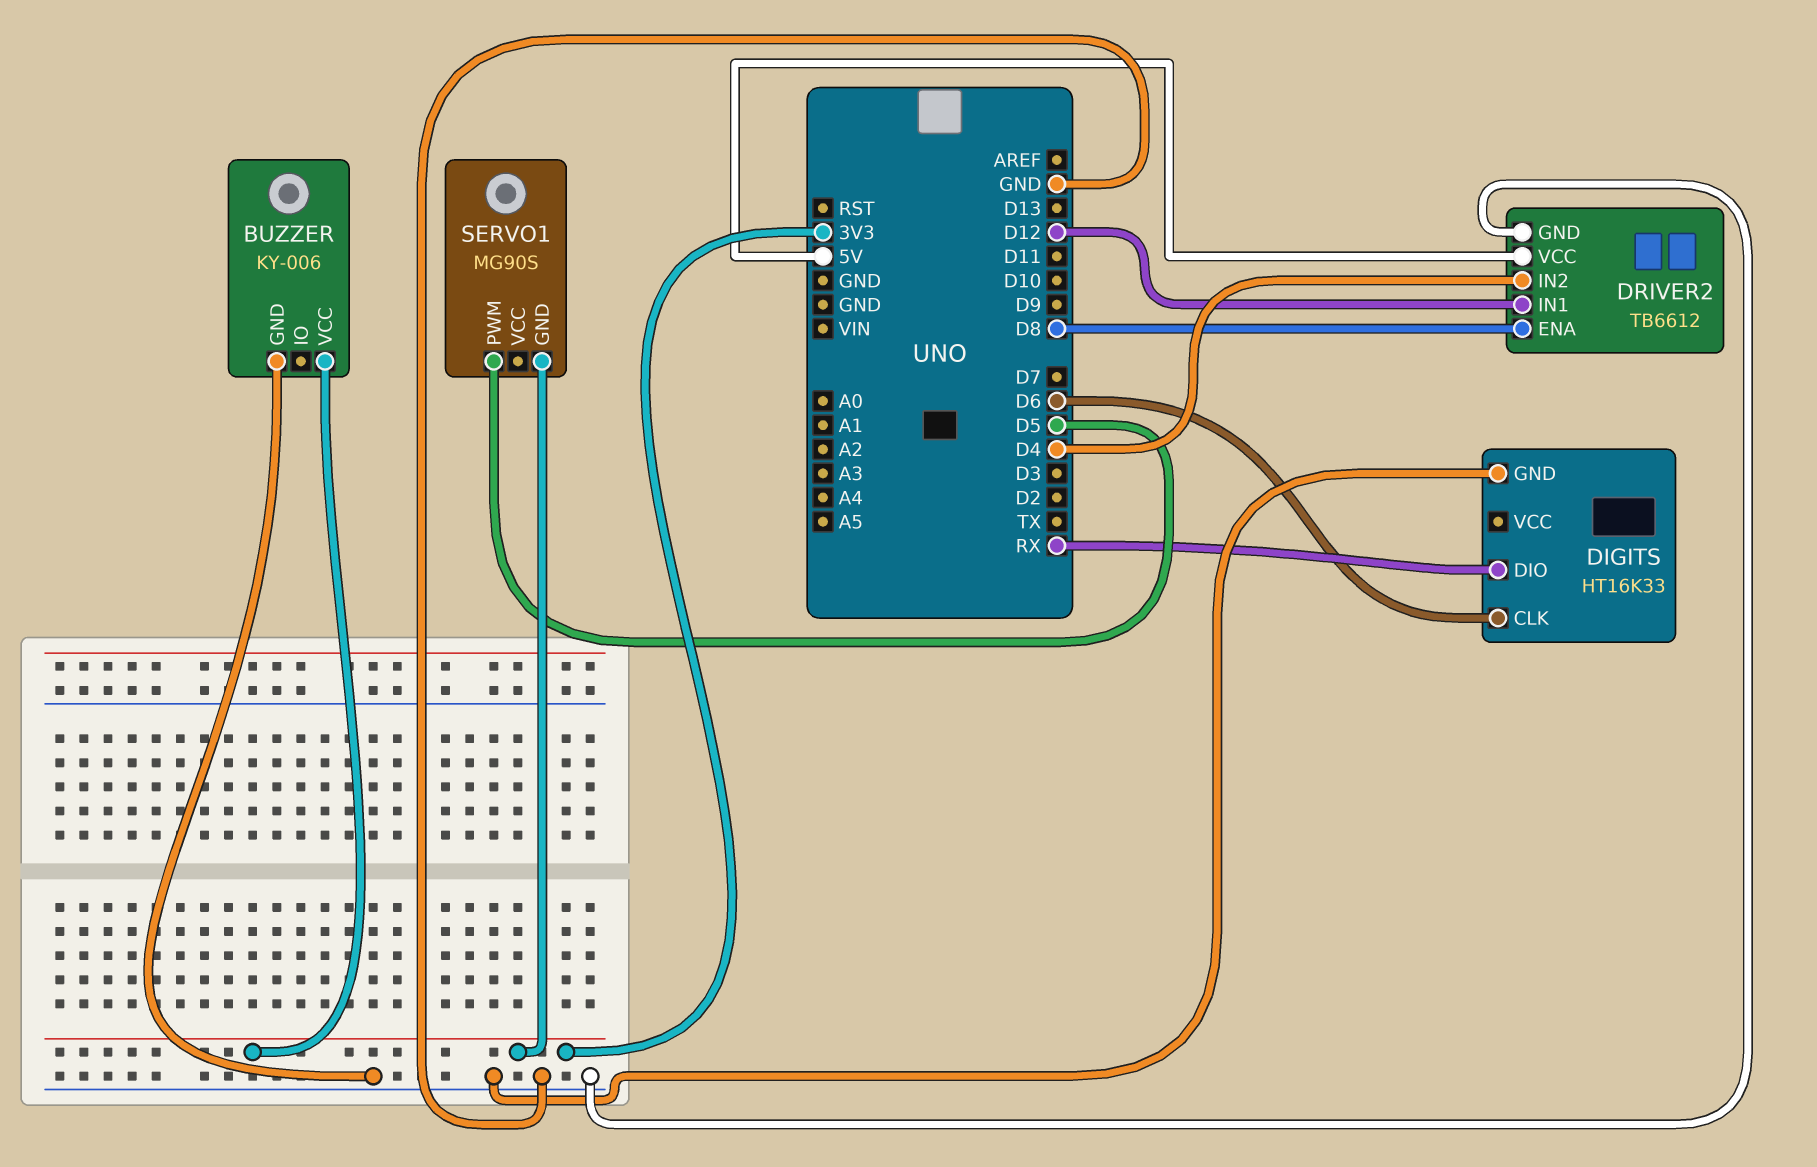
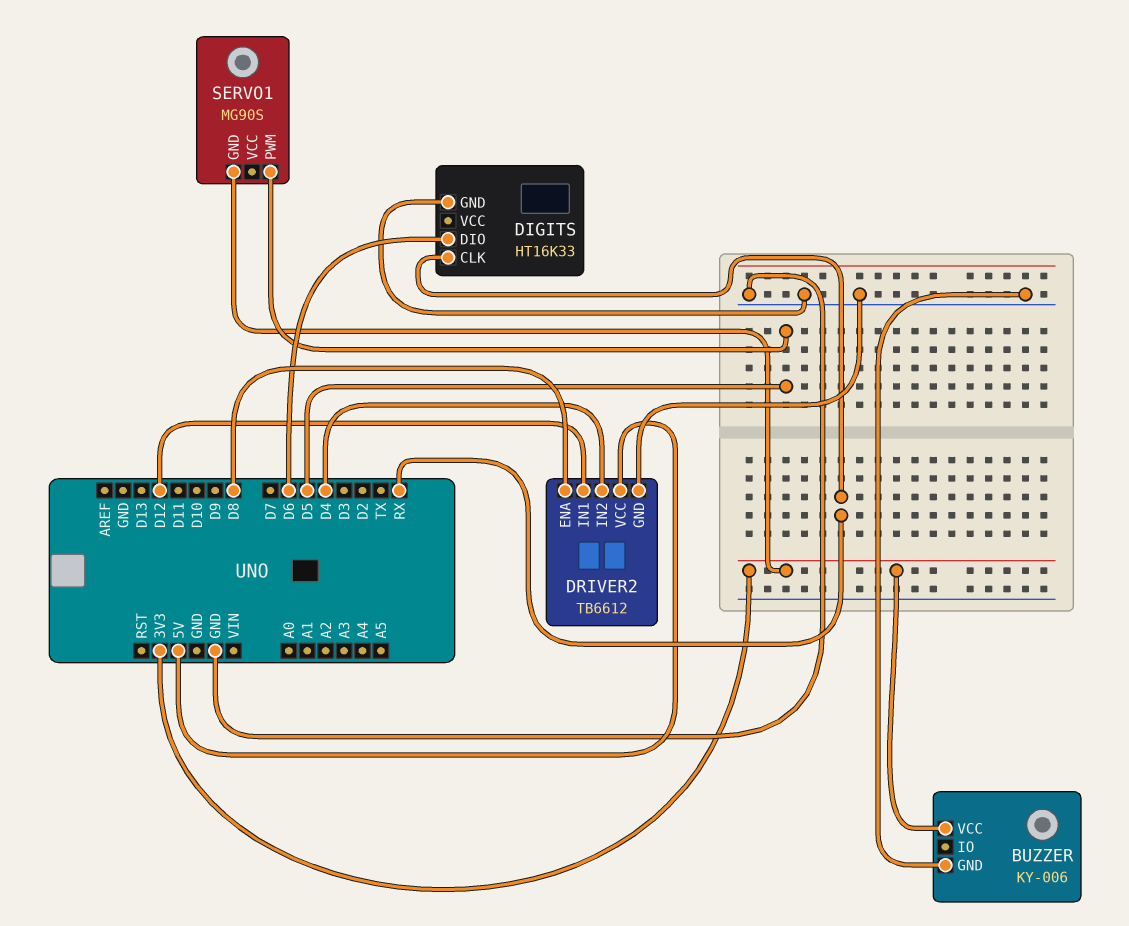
DIGITS pin CLK: D6 -> RX
DIGITS pin DIO: RX -> D6

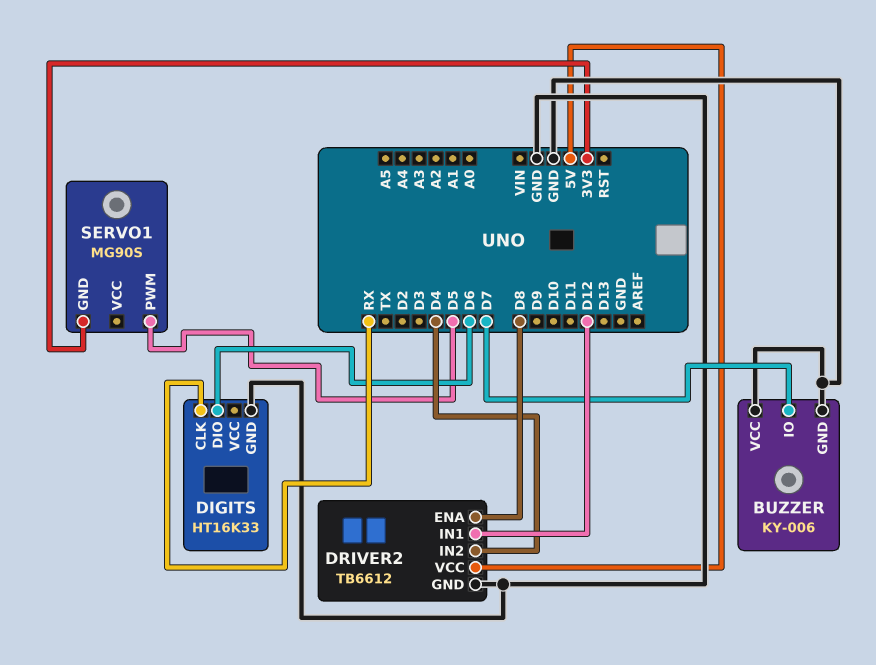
BUZZER pin IO: none -> D7
BUZZER pin VCC: 3V3 -> GND

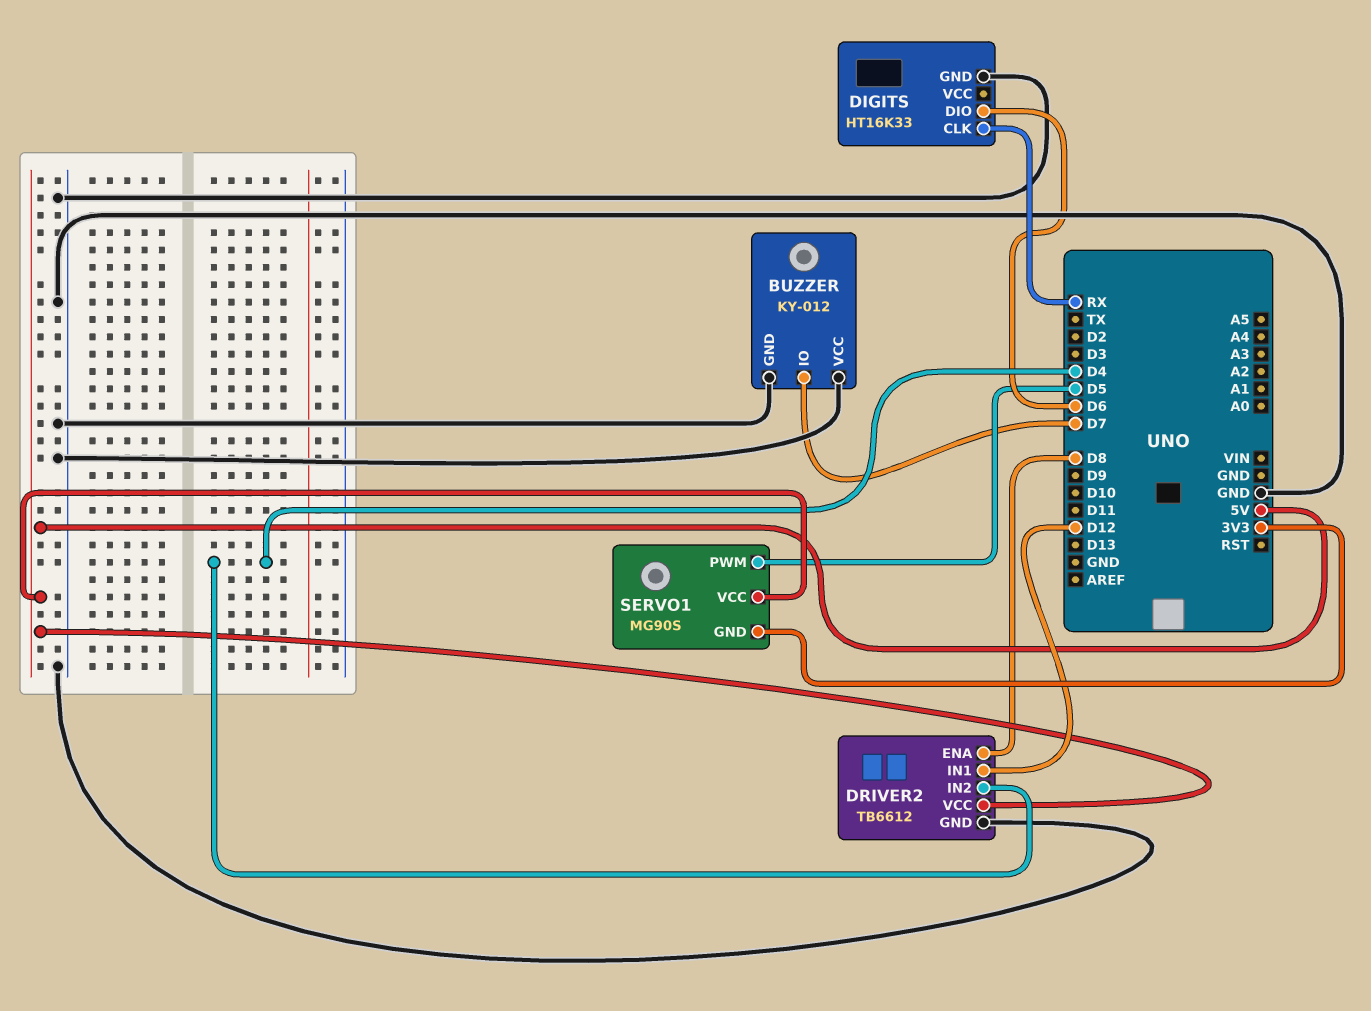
BUZZER: KY-006 -> KY-012
SERVO1 pin VCC: none -> 5V

